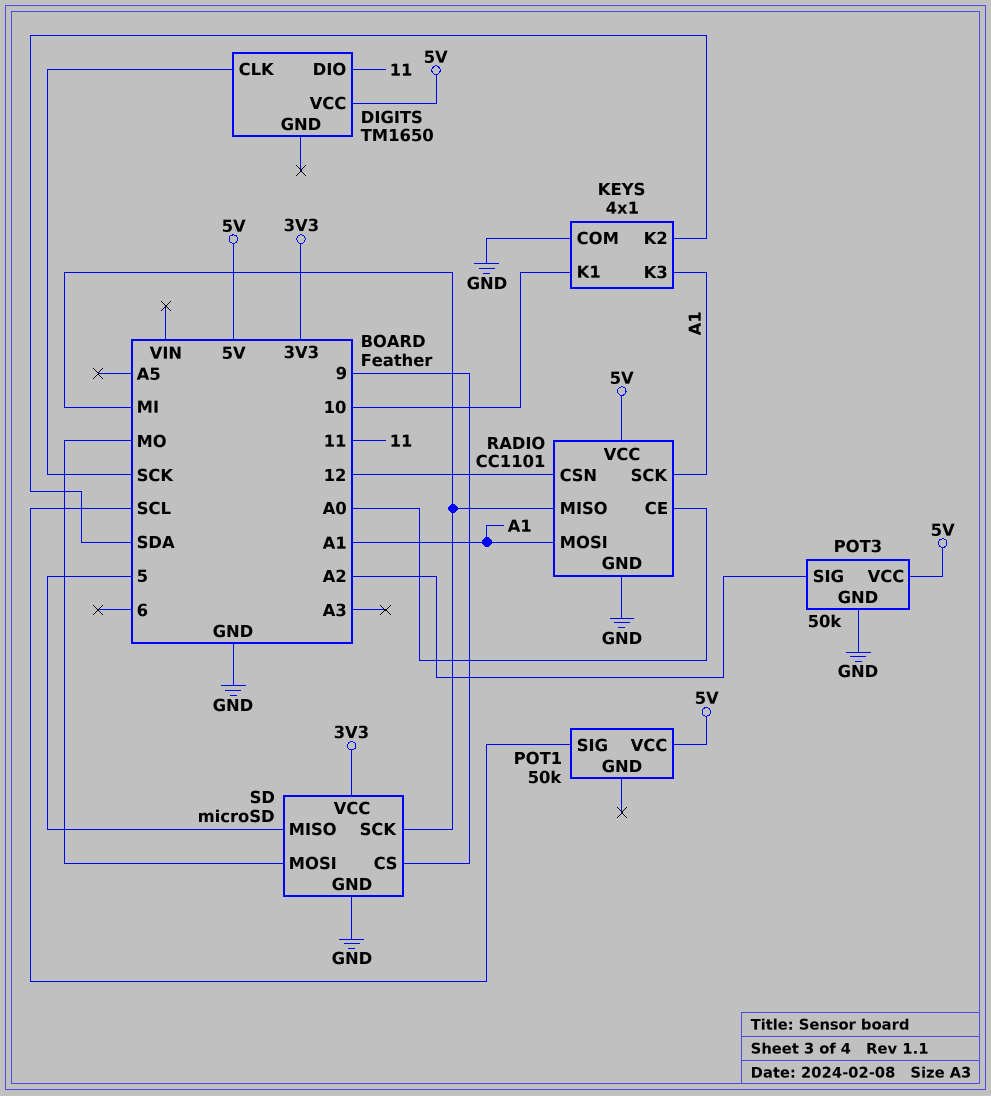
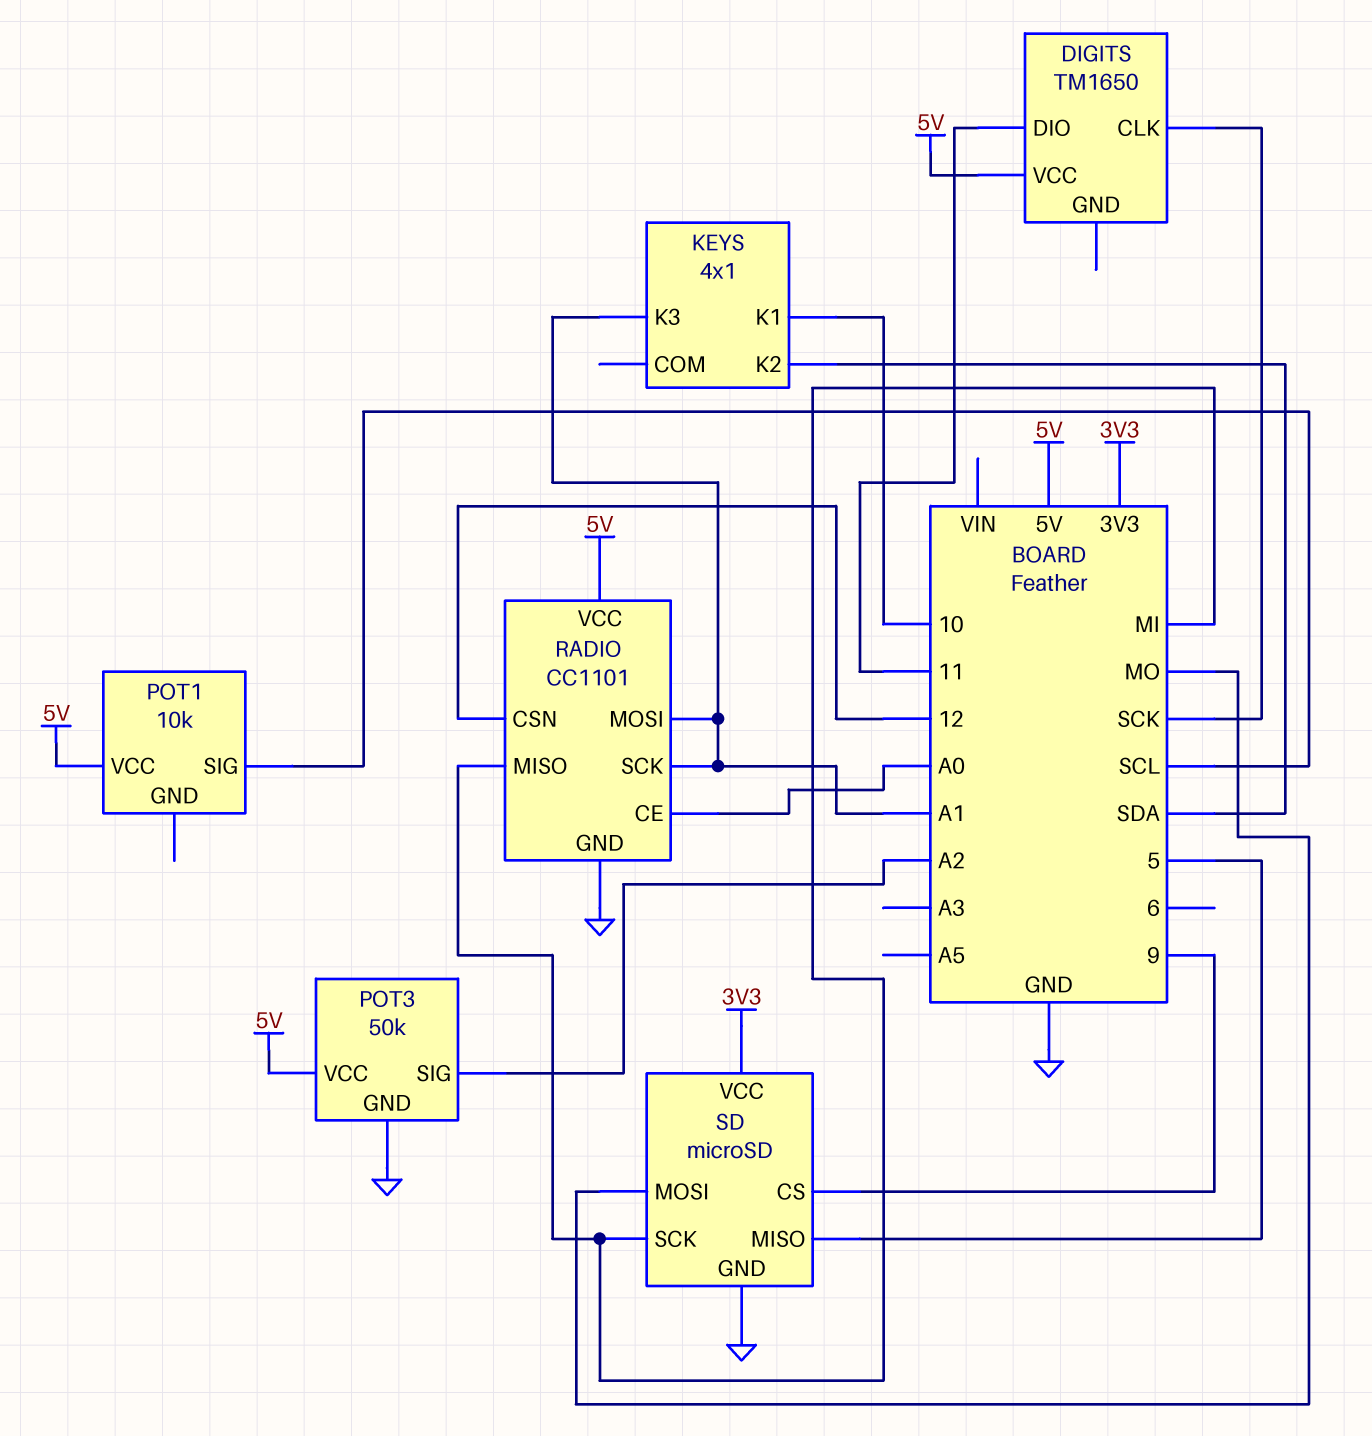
KEYS pin COM: GND -> none
POT1: 50k -> 10k

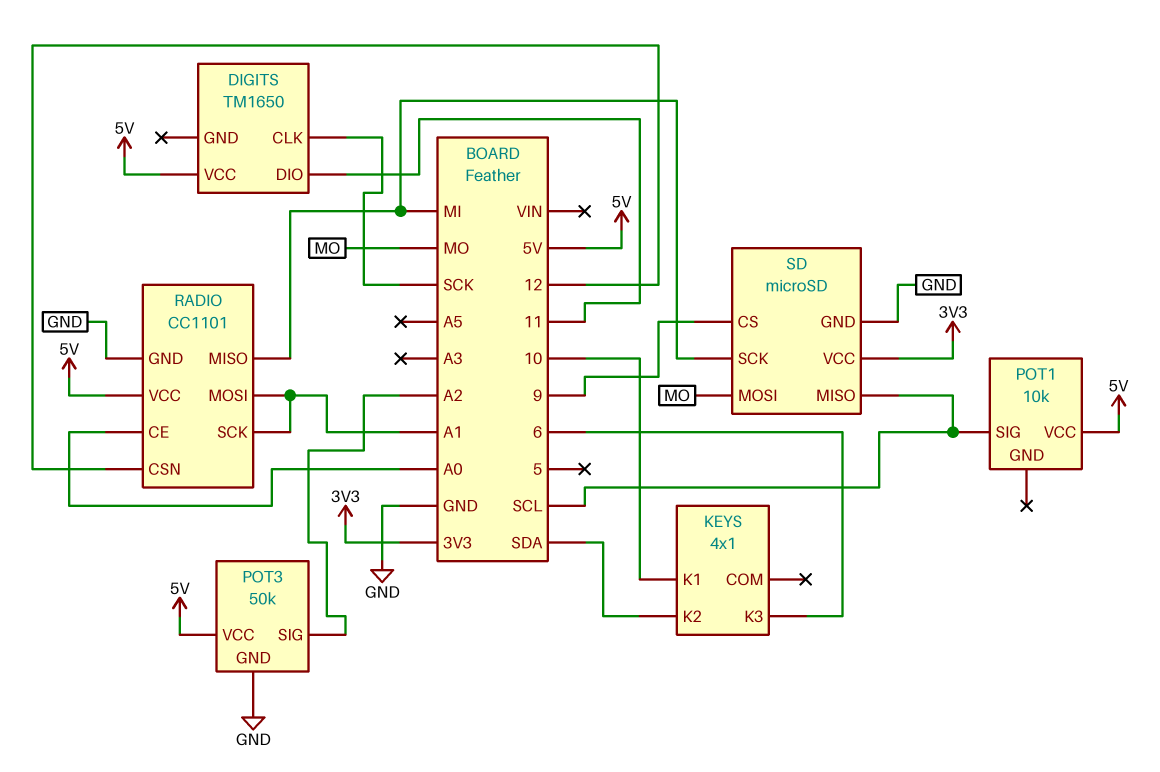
KEYS pin K3: A1 -> 6
SD pin MISO: 5 -> SCL

